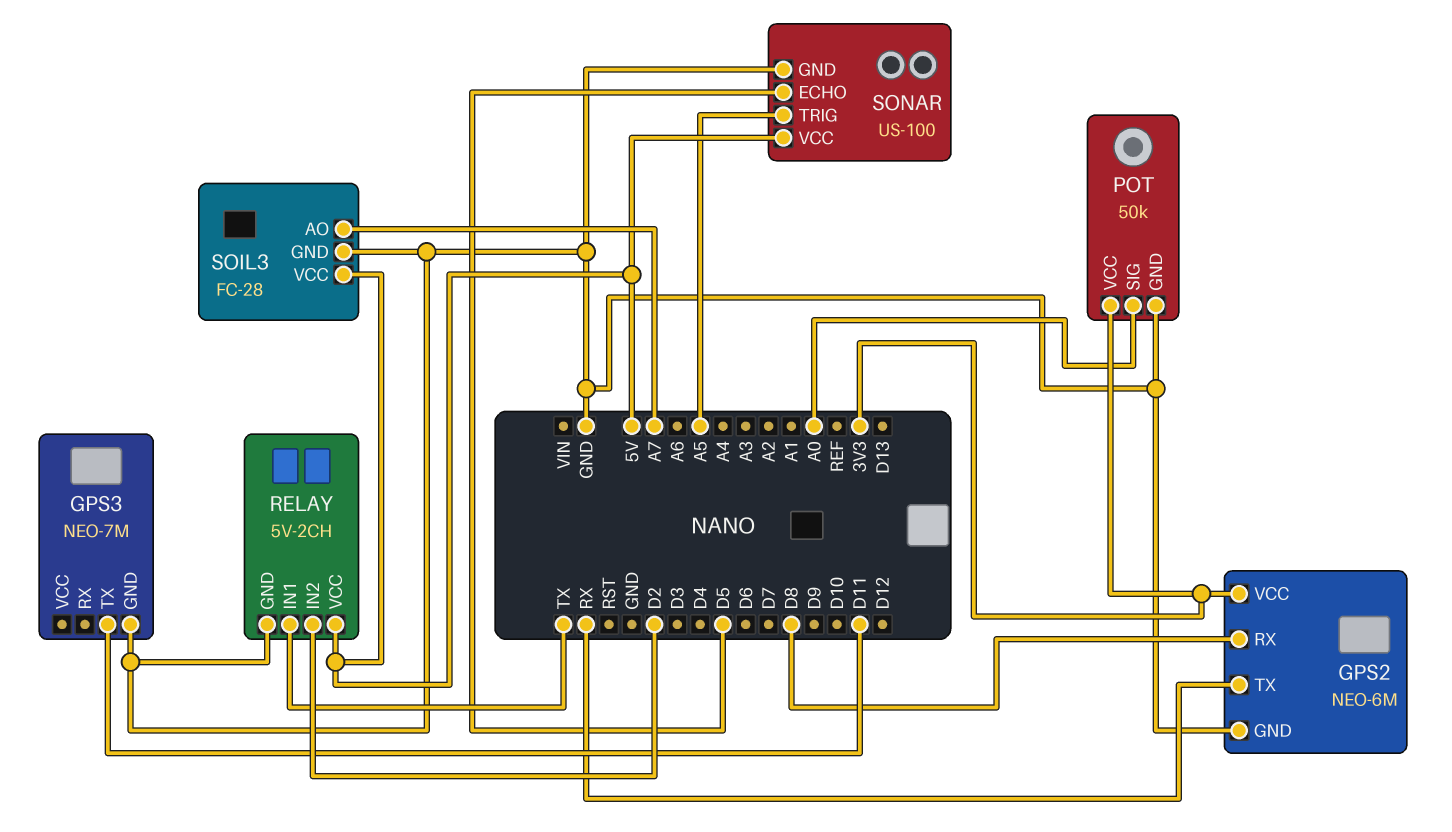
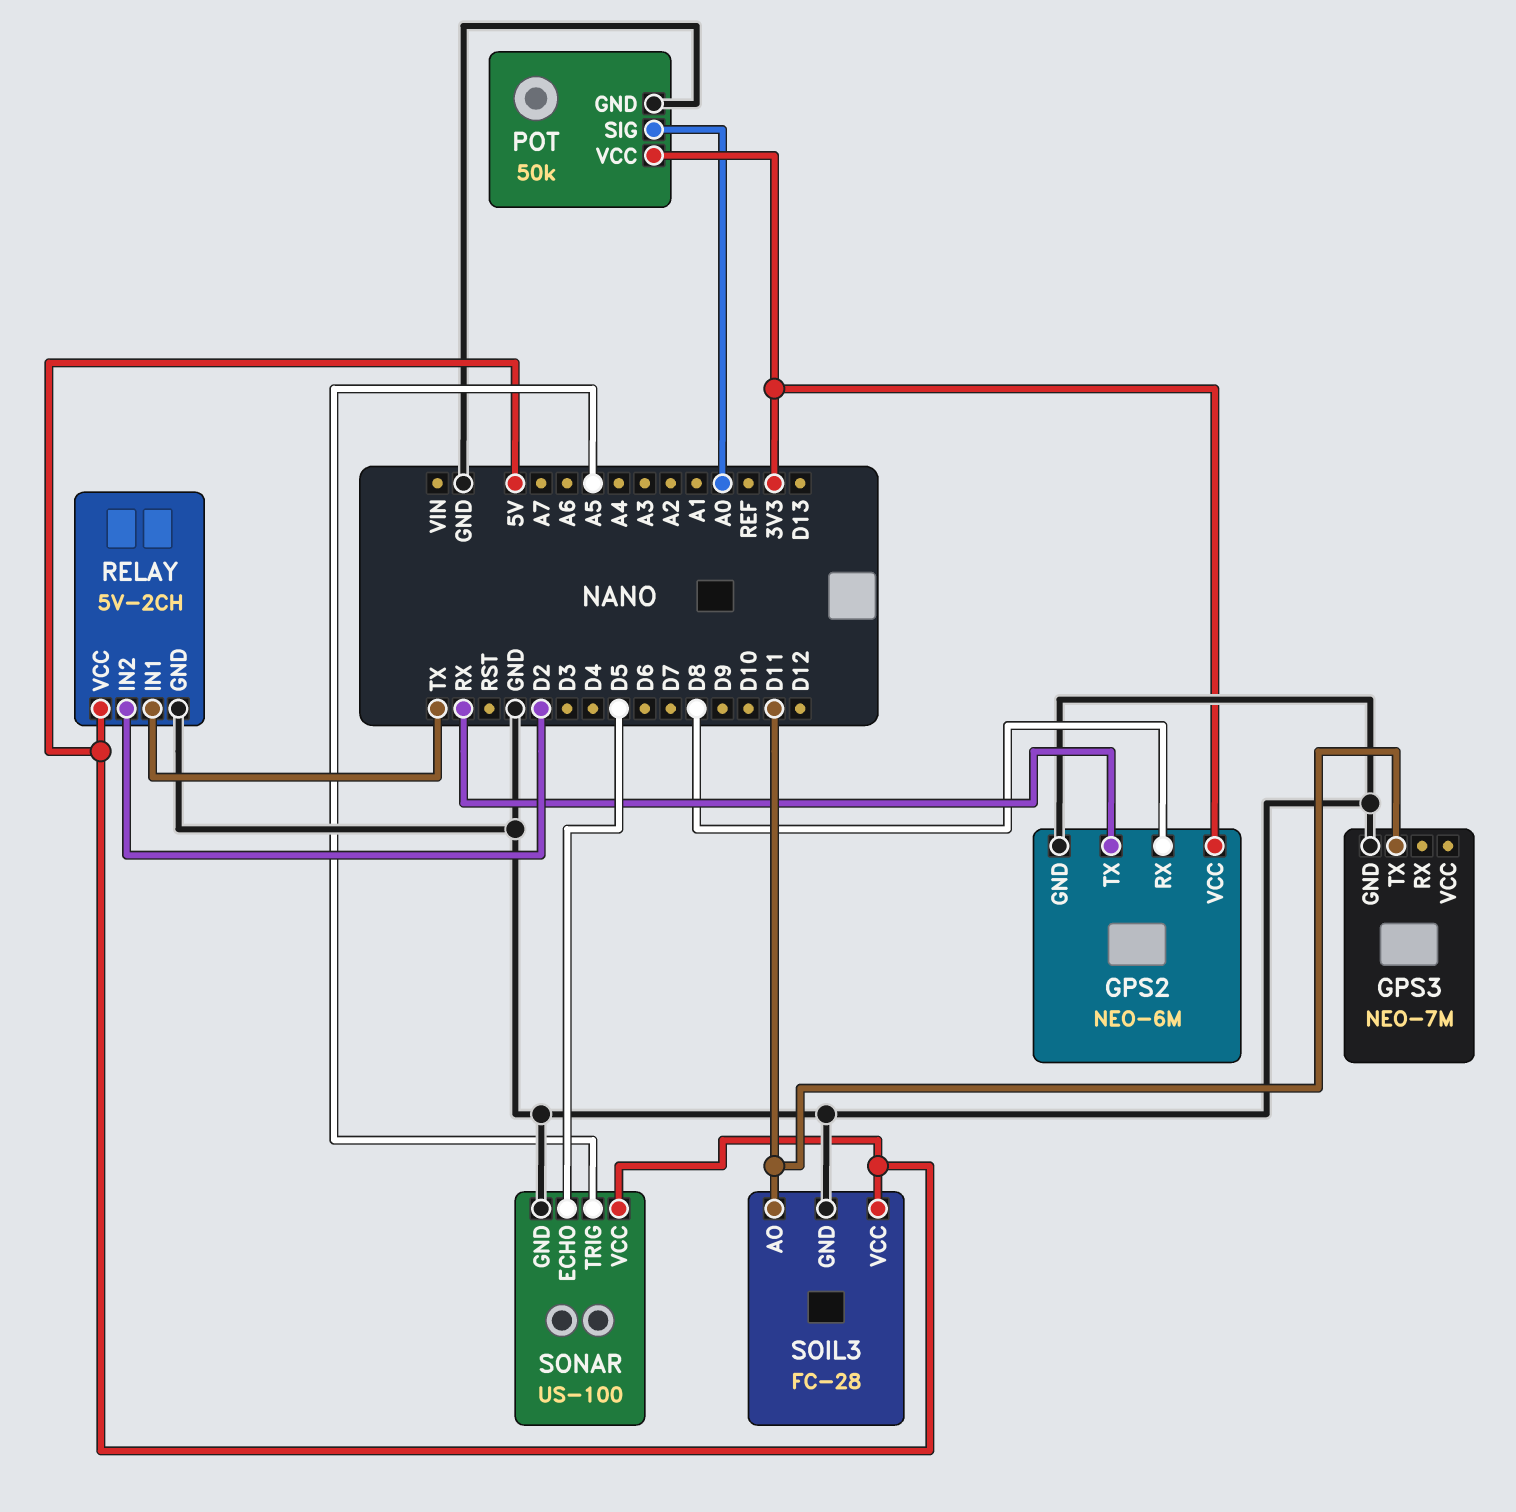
SOIL3 pin AO: A7 -> D11

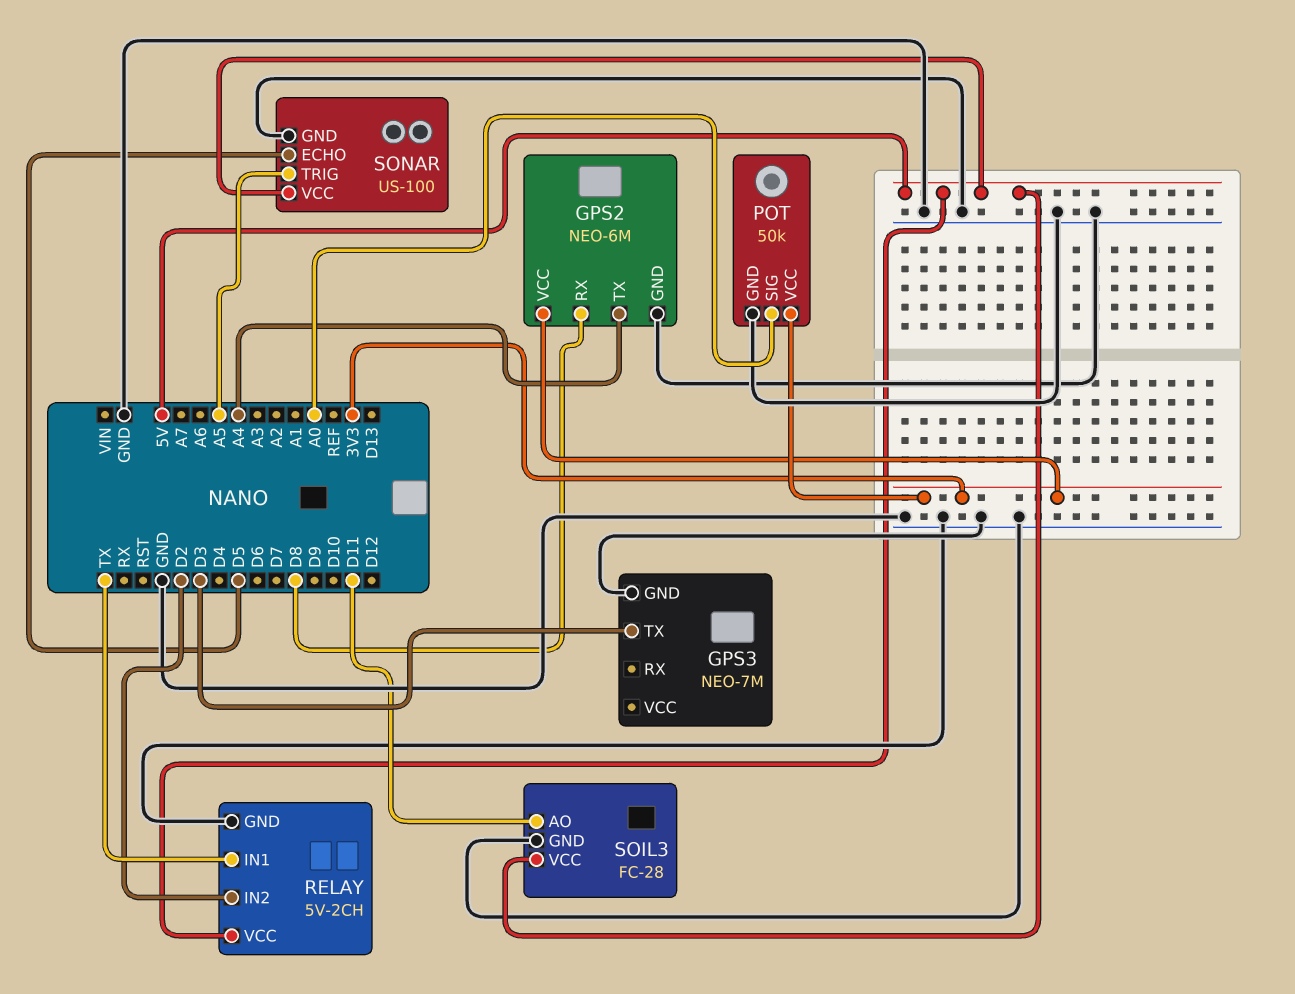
GPS2 pin TX: RX -> A4
GPS3 pin TX: D11 -> D3

